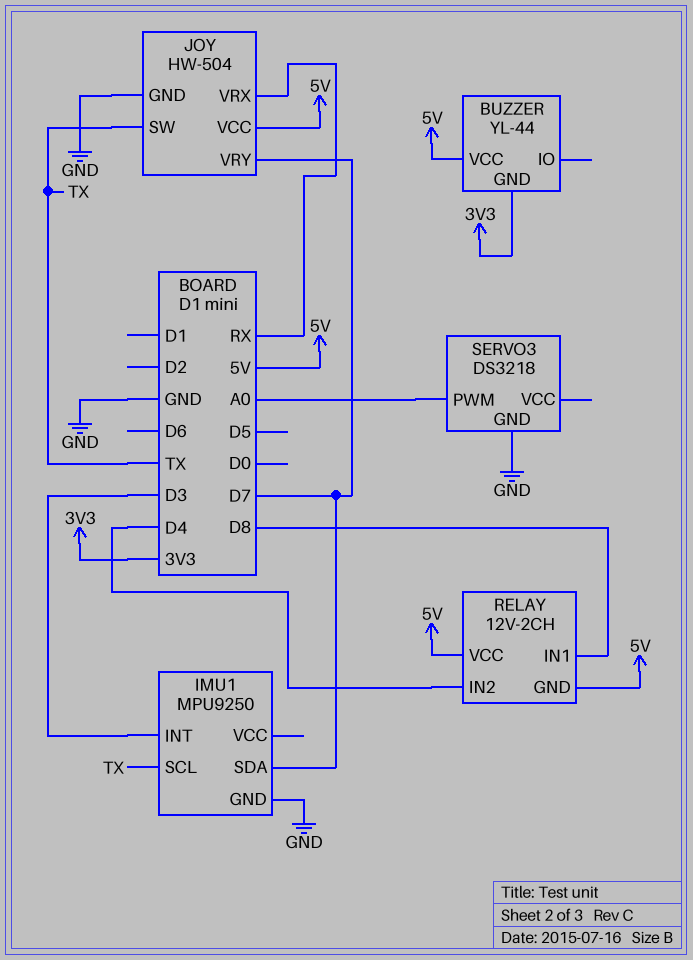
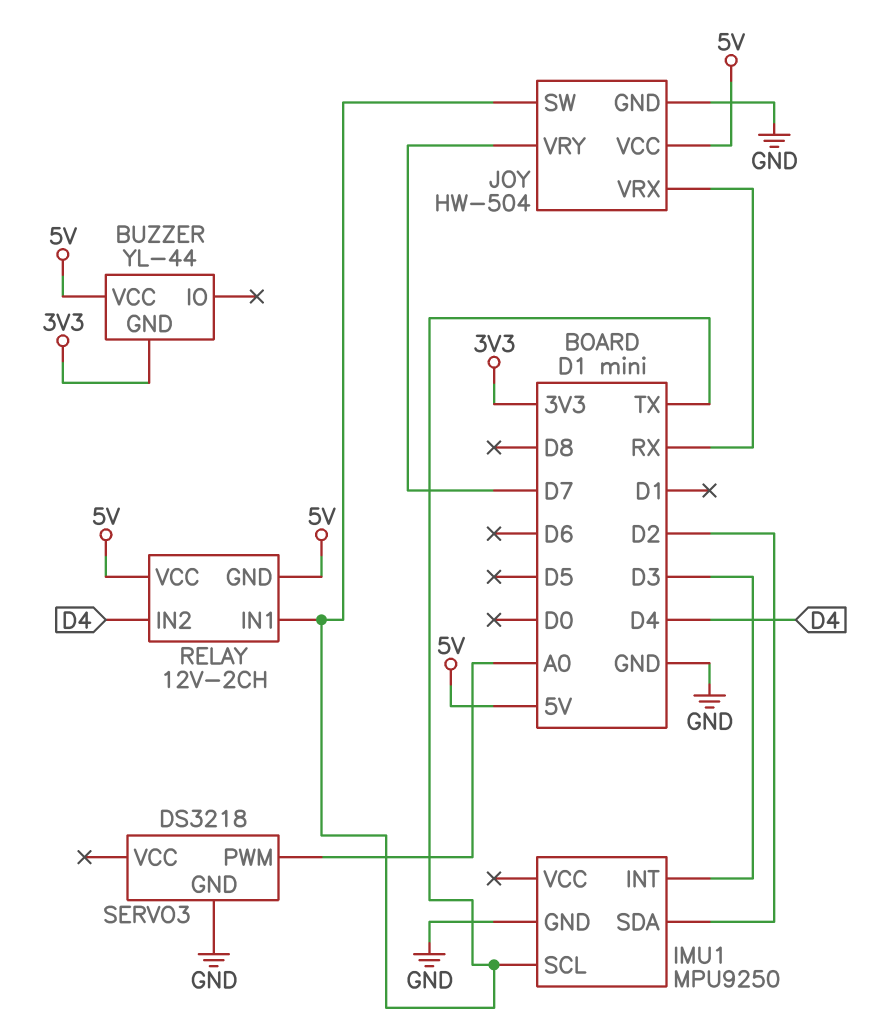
IMU1 pin SDA: D7 -> D2
RELAY pin IN1: D8 -> TX

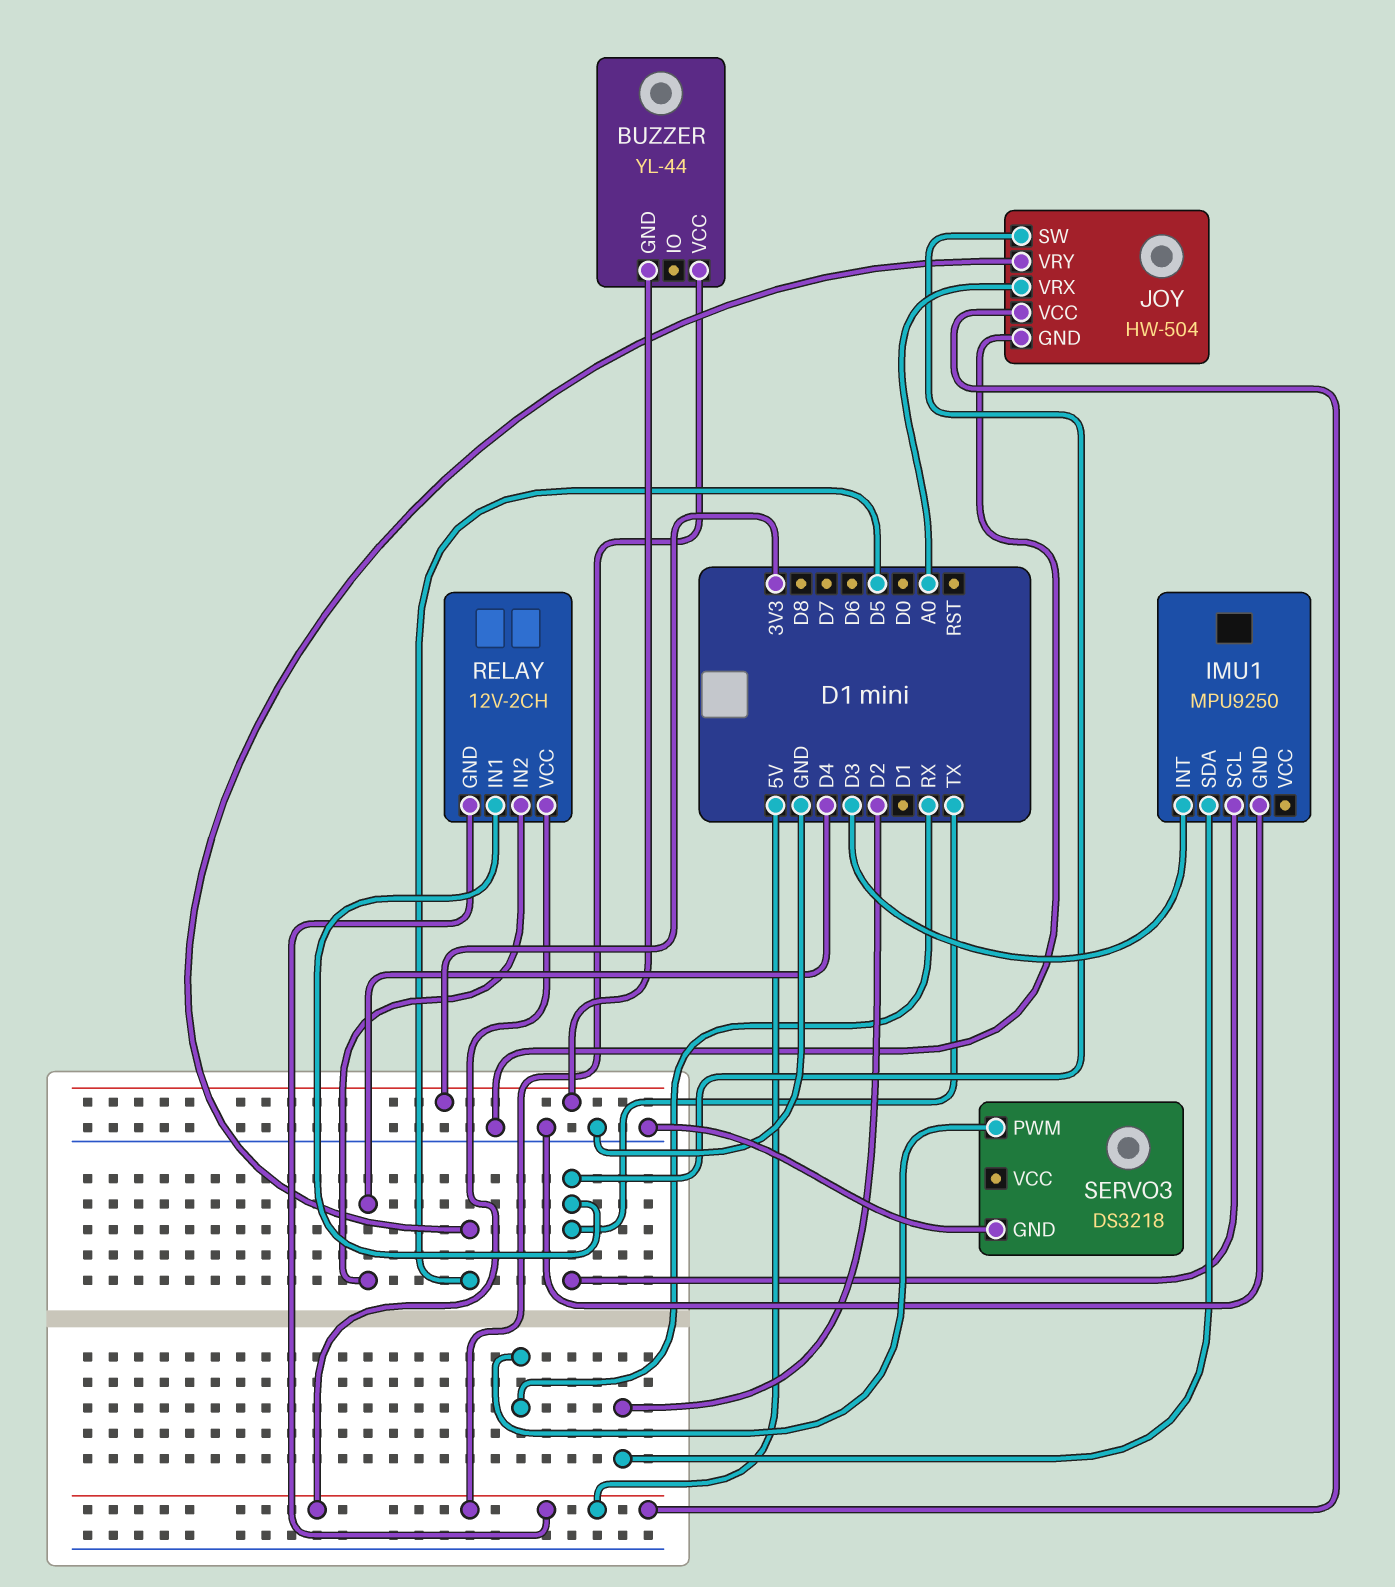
JOY pin VRX: RX -> A0
JOY pin VRY: D7 -> D5
SERVO3 pin PWM: A0 -> RX

